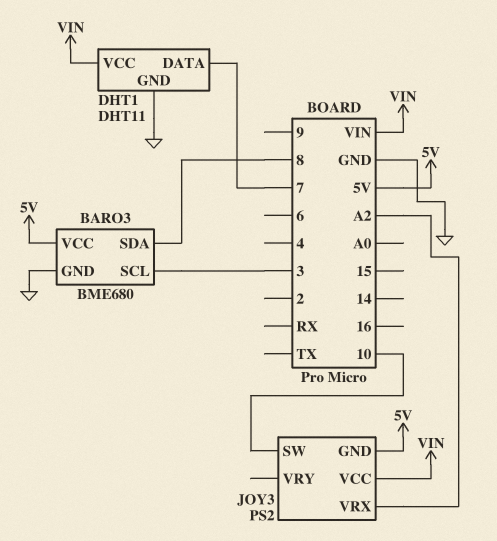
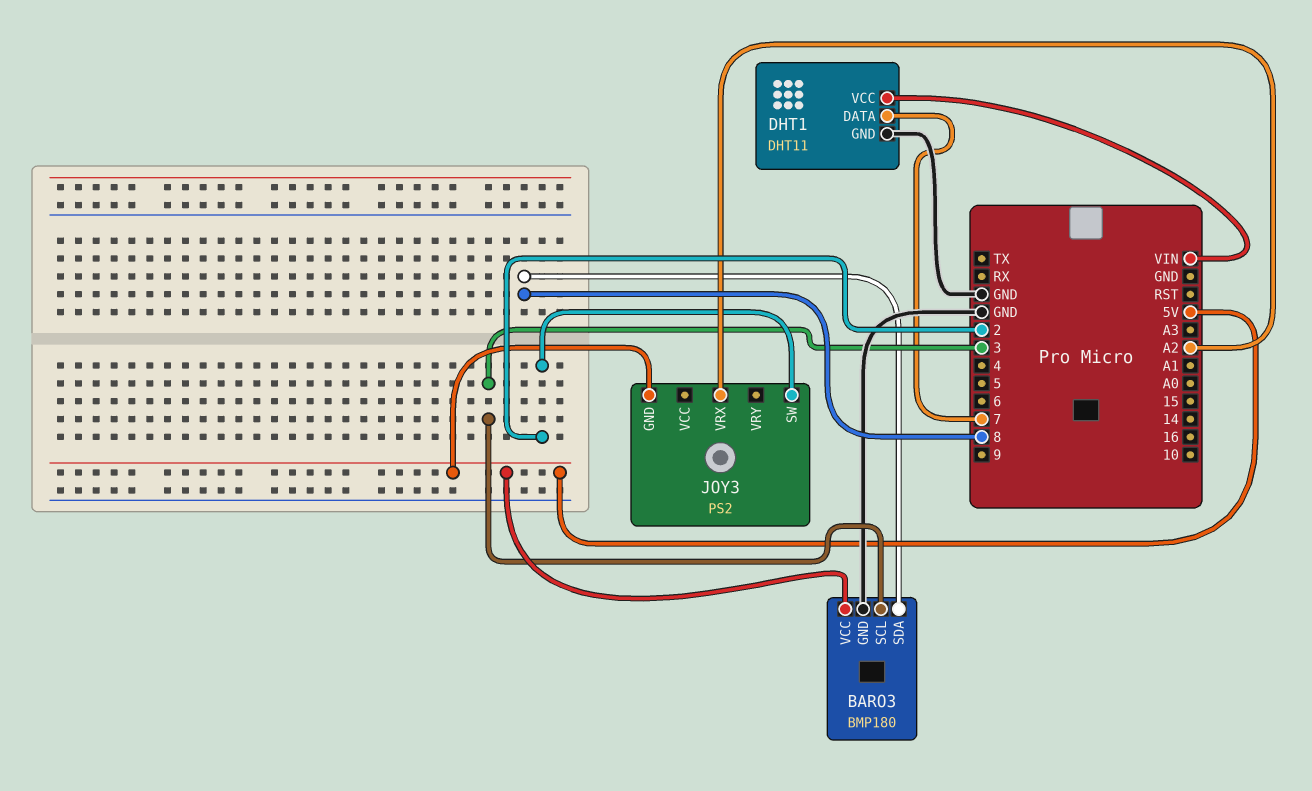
BARO3: BME680 -> BMP180
JOY3 pin SW: 10 -> 2
JOY3 pin VCC: VIN -> none

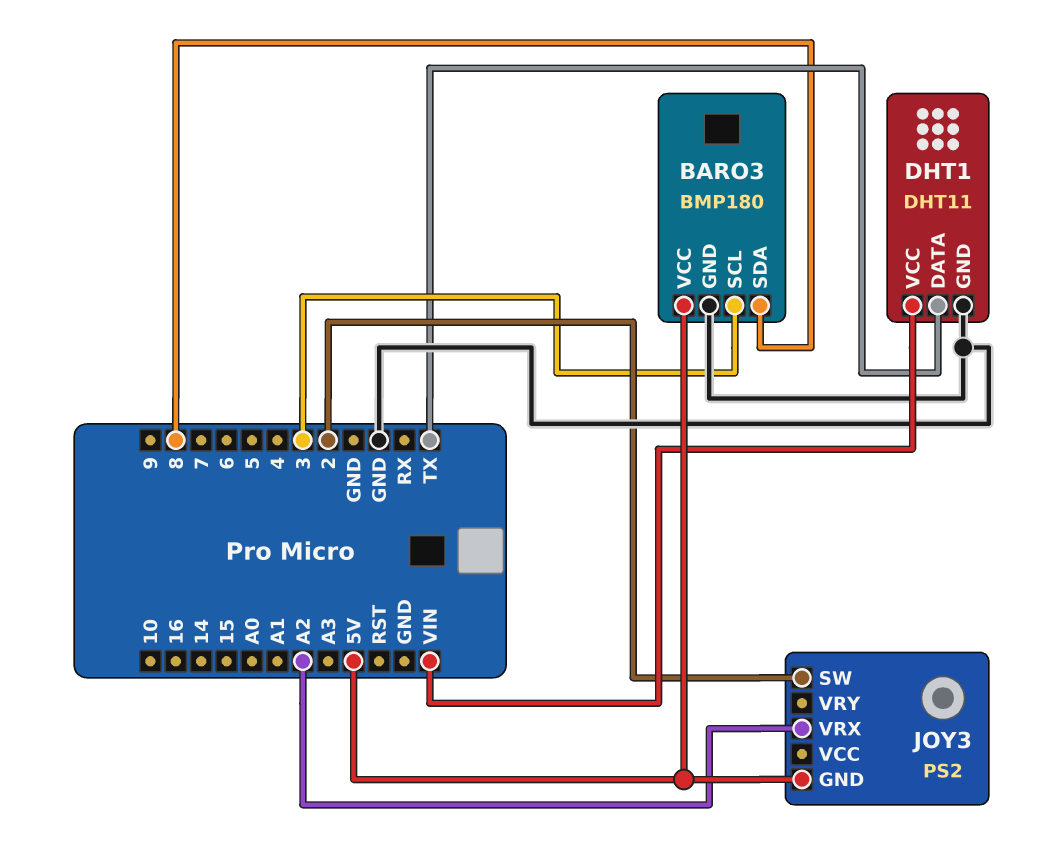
DHT1 pin DATA: 7 -> TX

